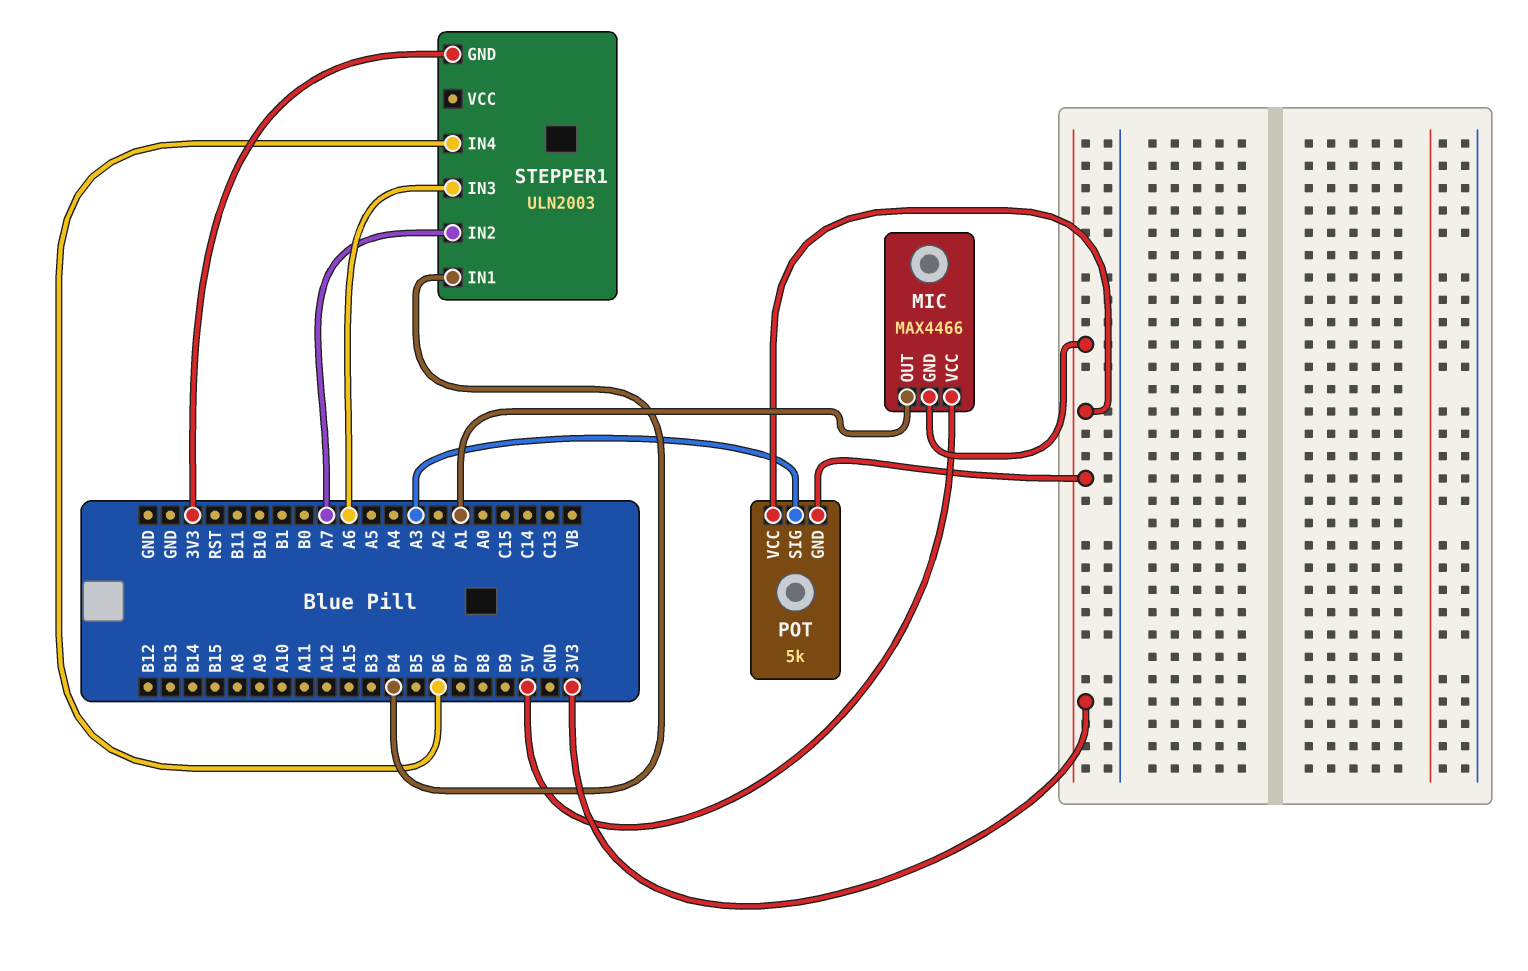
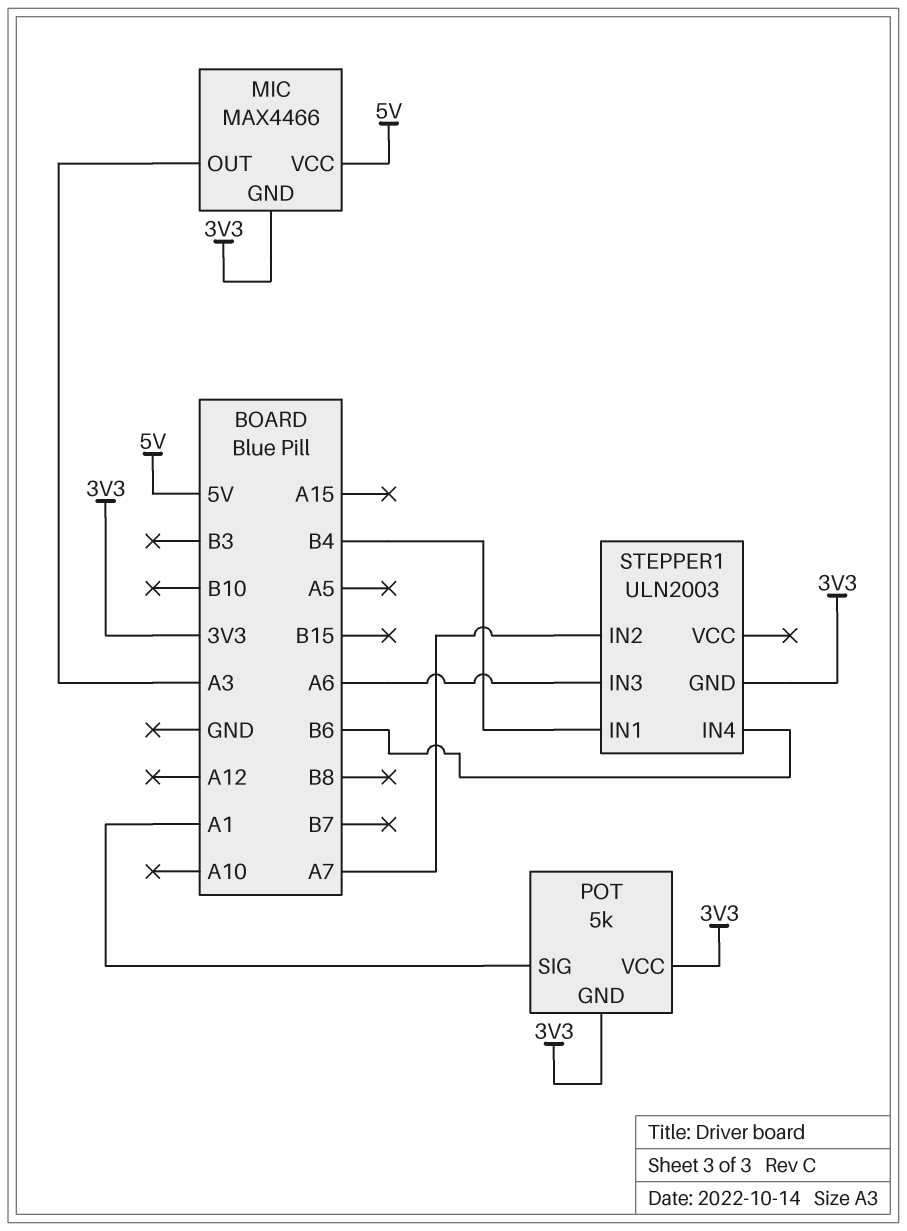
MIC pin OUT: A1 -> A3
POT pin SIG: A3 -> A1

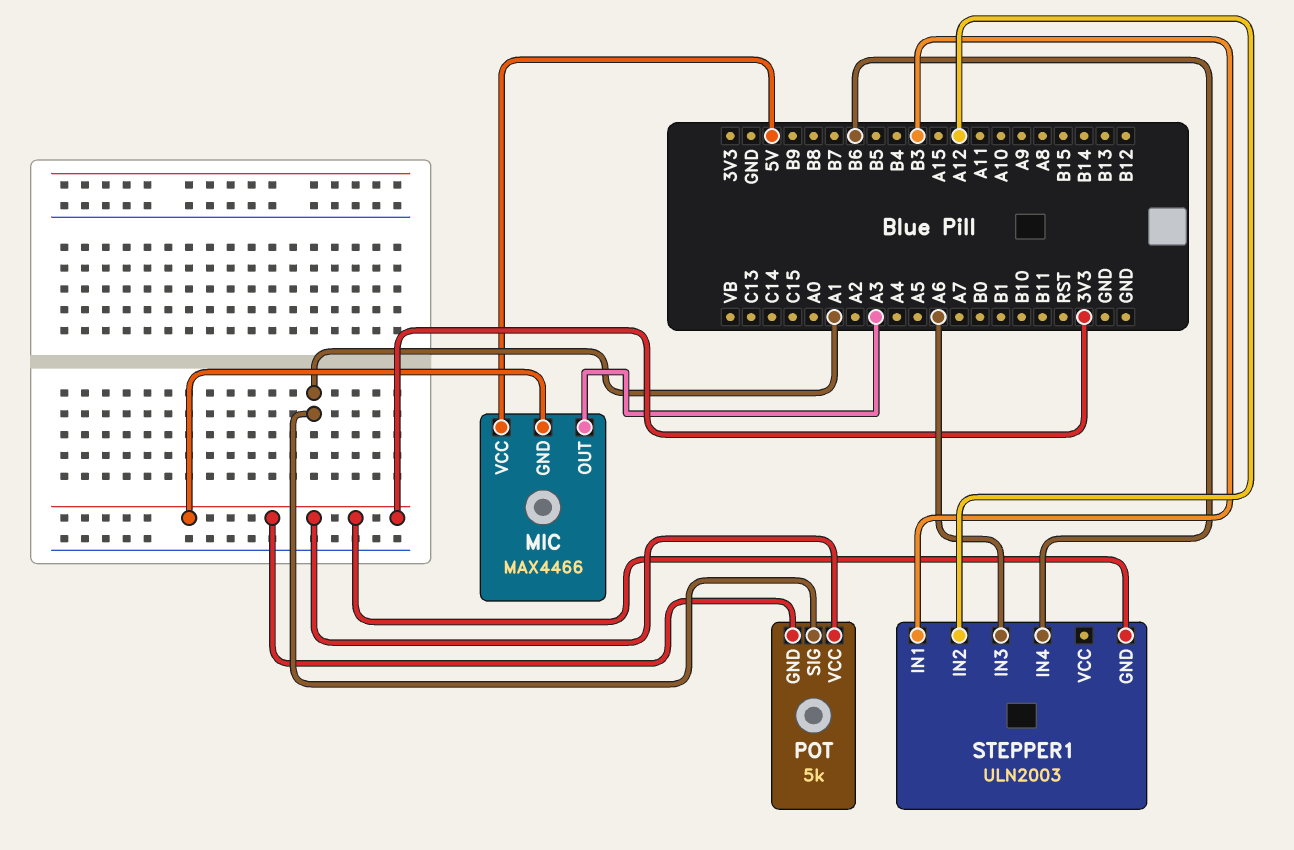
STEPPER1 pin IN1: B4 -> B3
STEPPER1 pin IN2: A7 -> A12

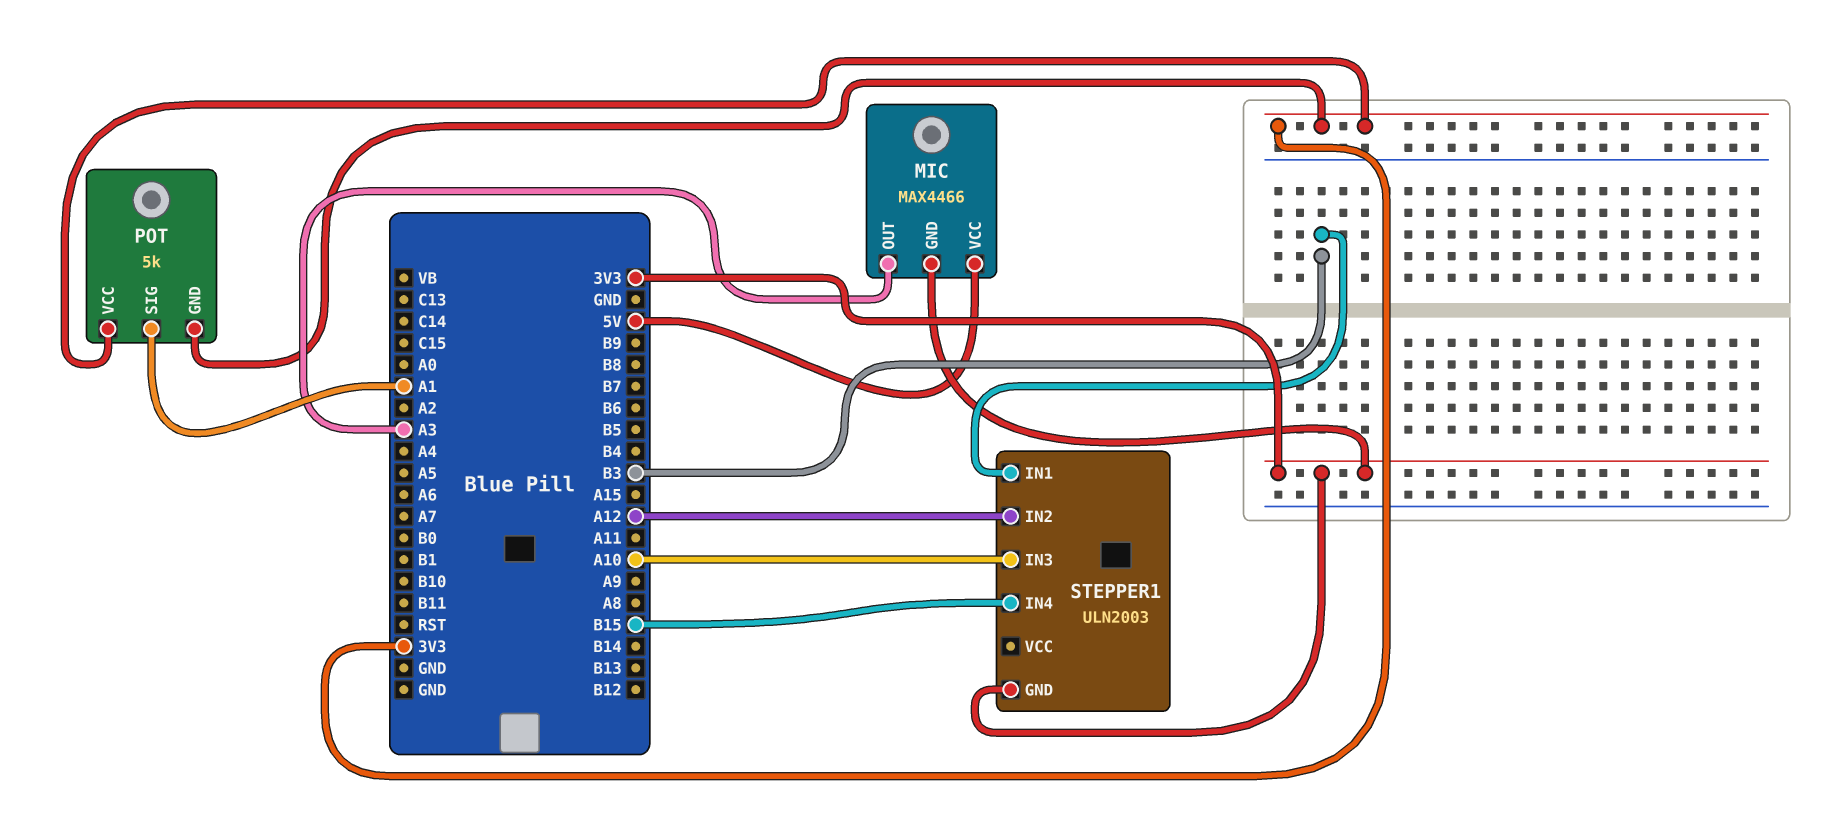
STEPPER1 pin IN3: A6 -> A10
STEPPER1 pin IN4: B6 -> B15

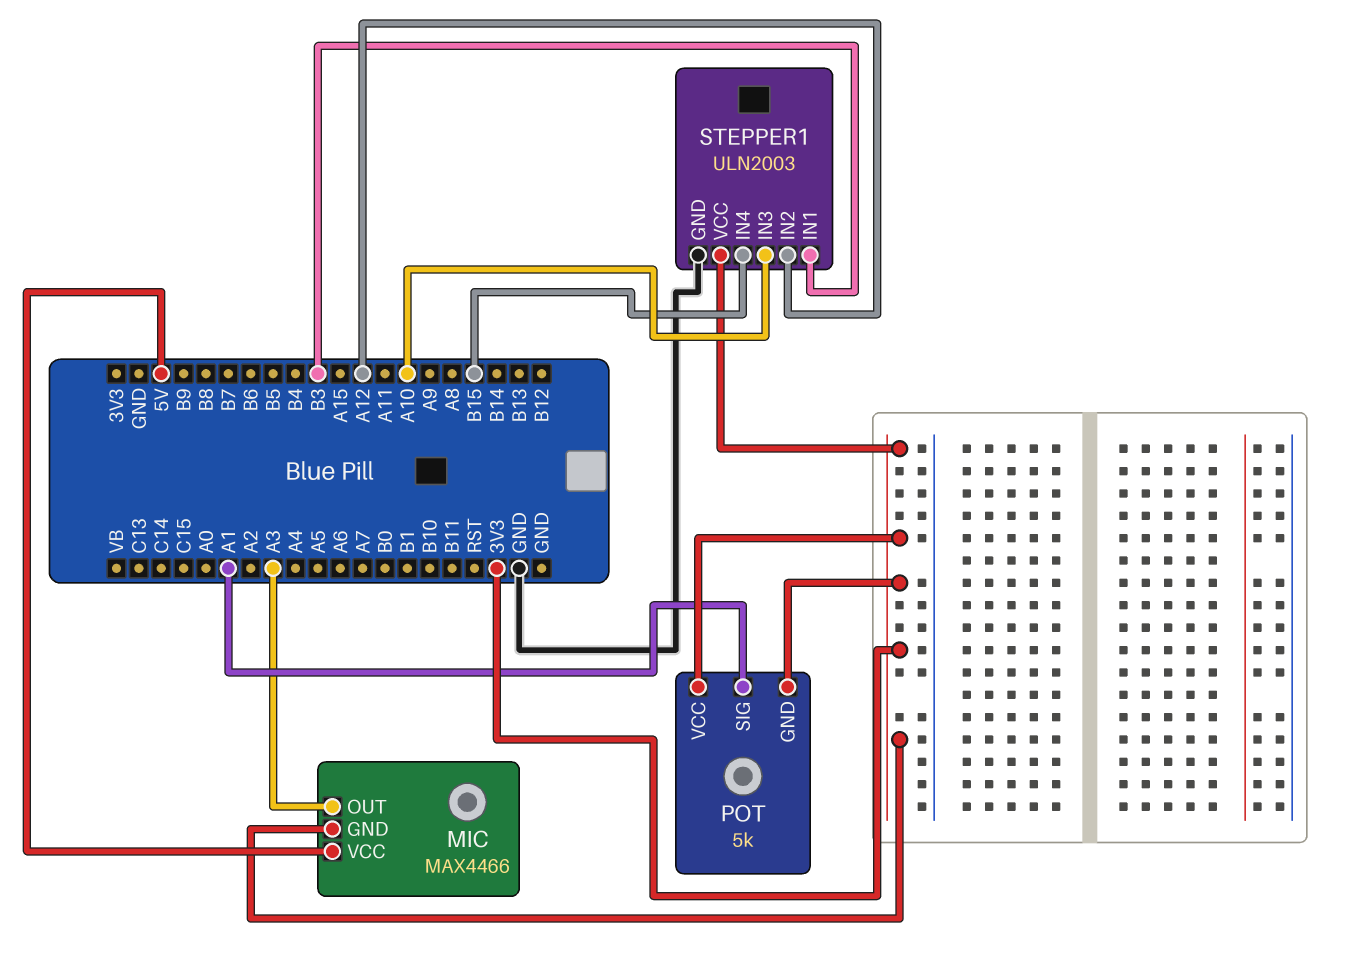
STEPPER1 pin GND: 3V3 -> GND
STEPPER1 pin VCC: none -> 3V3

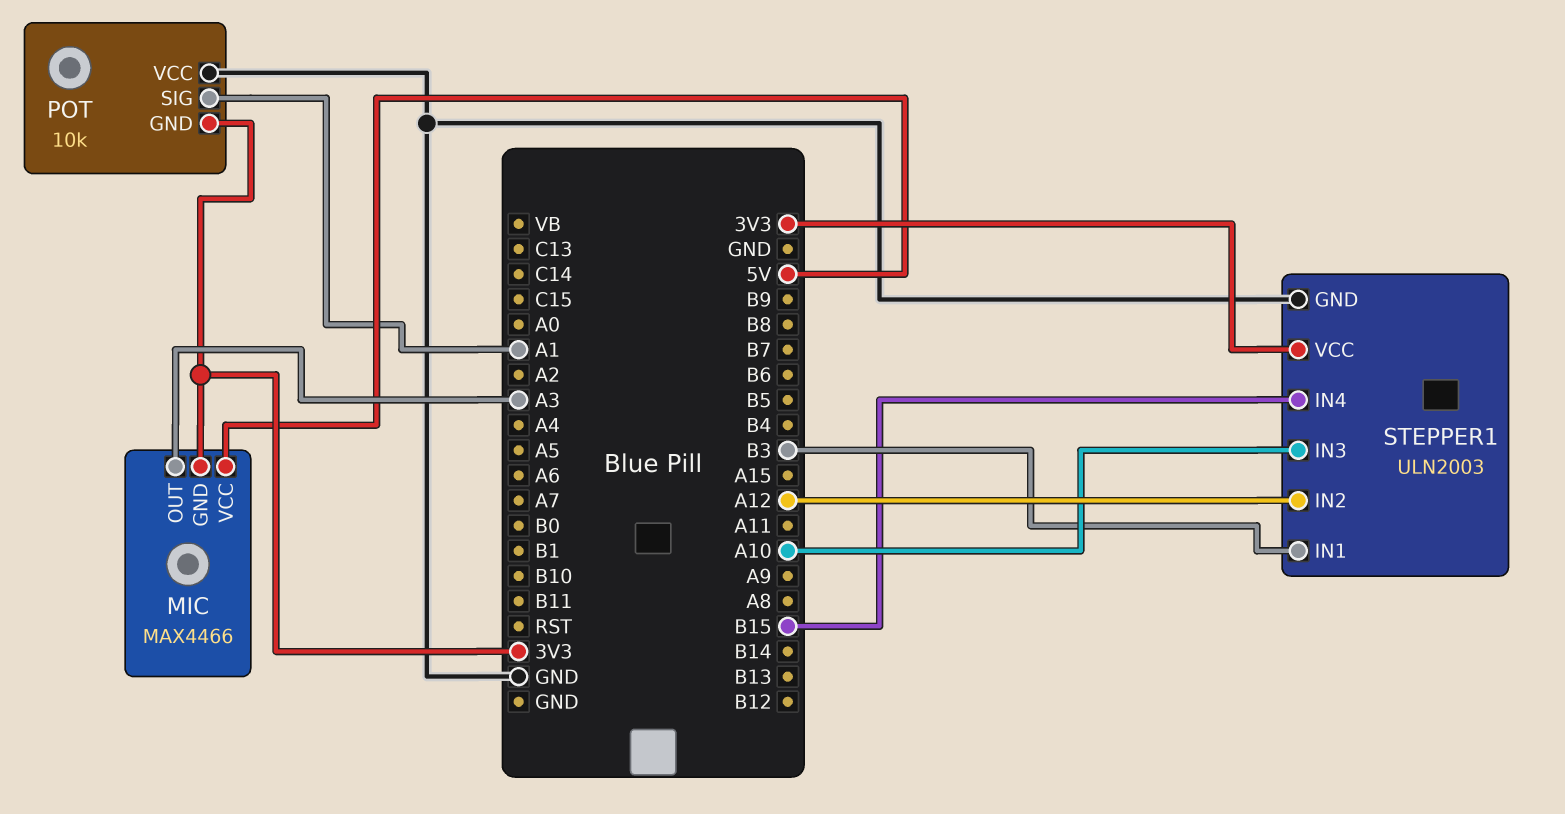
POT: 5k -> 10k
POT pin VCC: 3V3 -> GND

